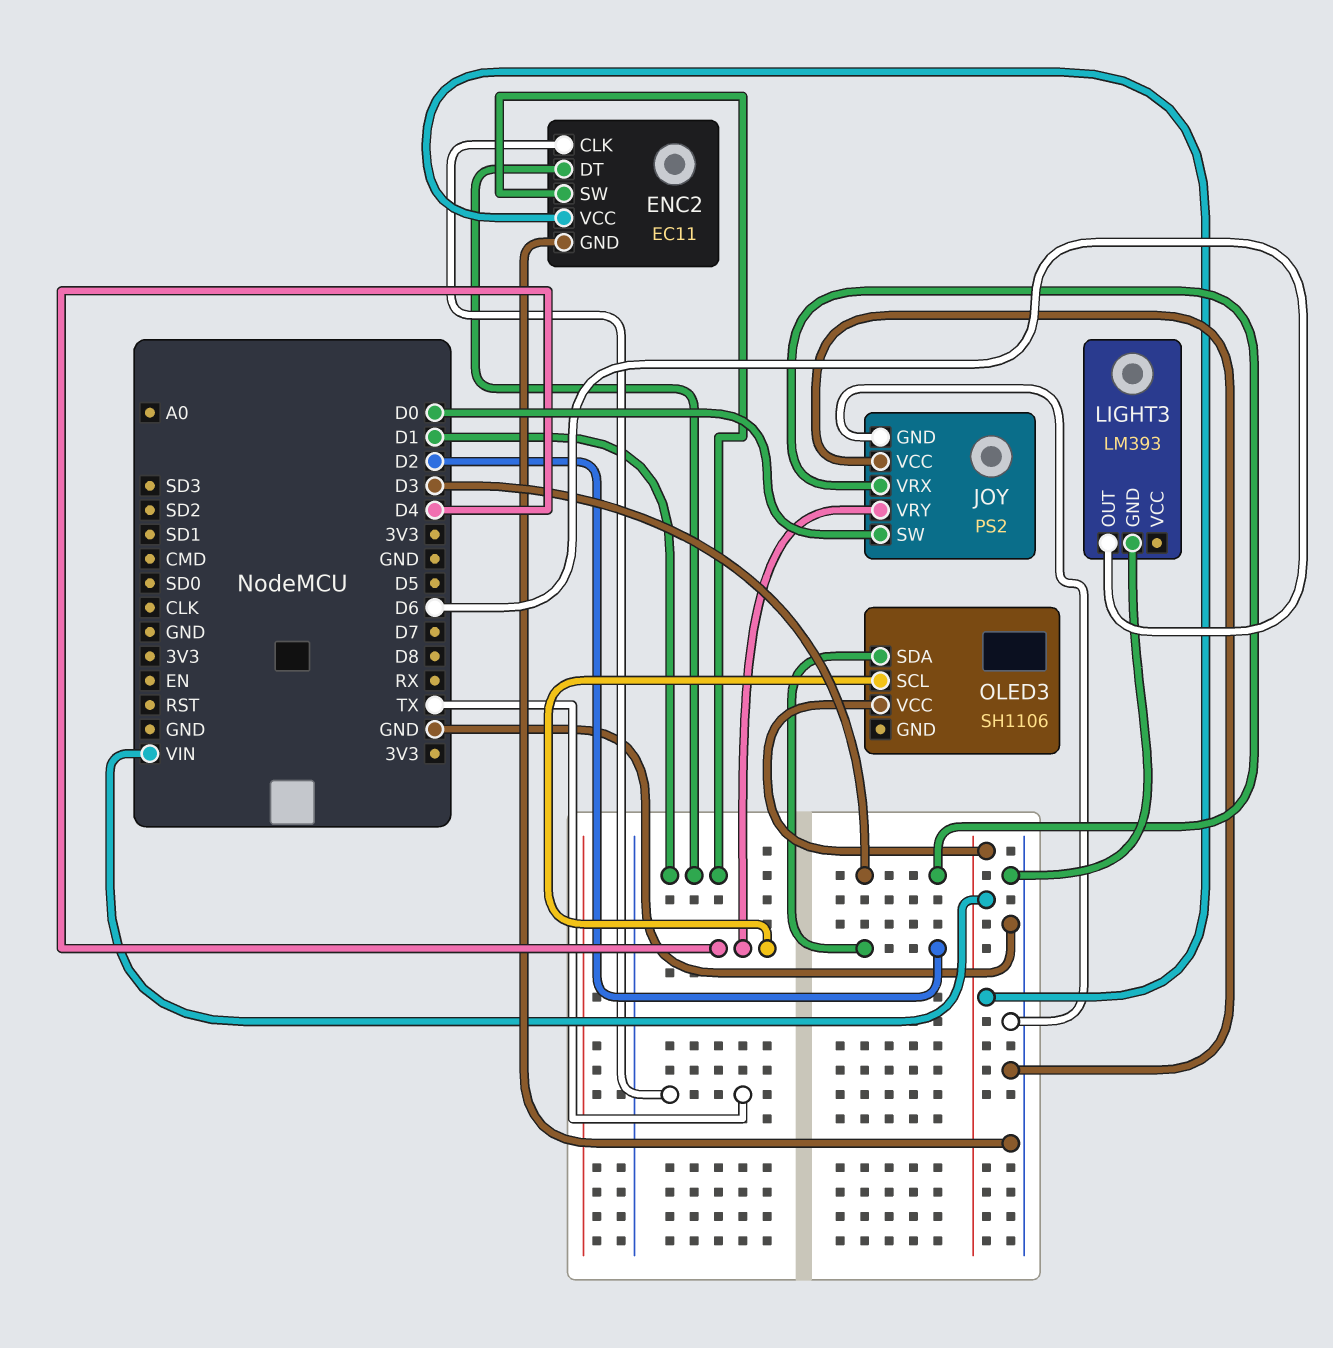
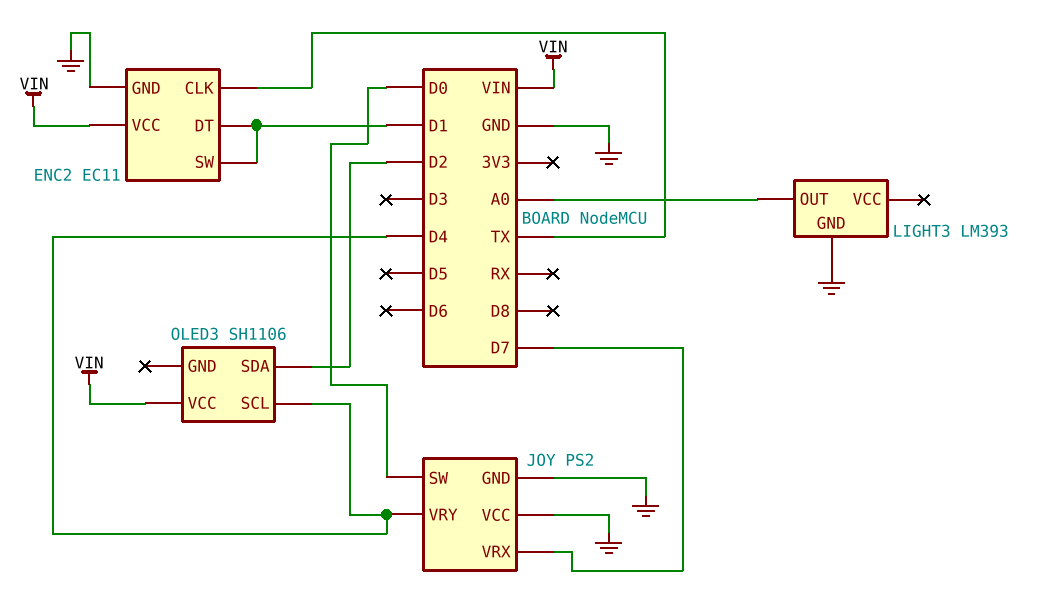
JOY pin VRX: D3 -> D7
LIGHT3 pin OUT: D6 -> A0

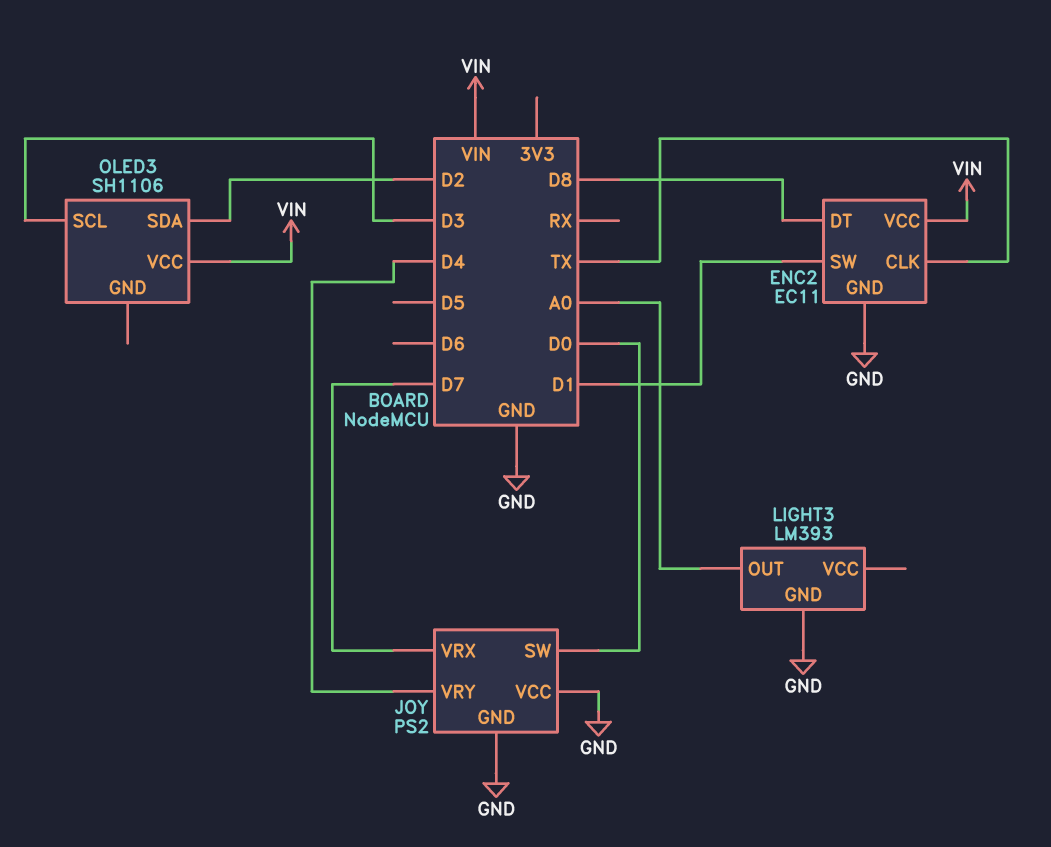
ENC2 pin DT: D1 -> D8
OLED3 pin SCL: D4 -> D3

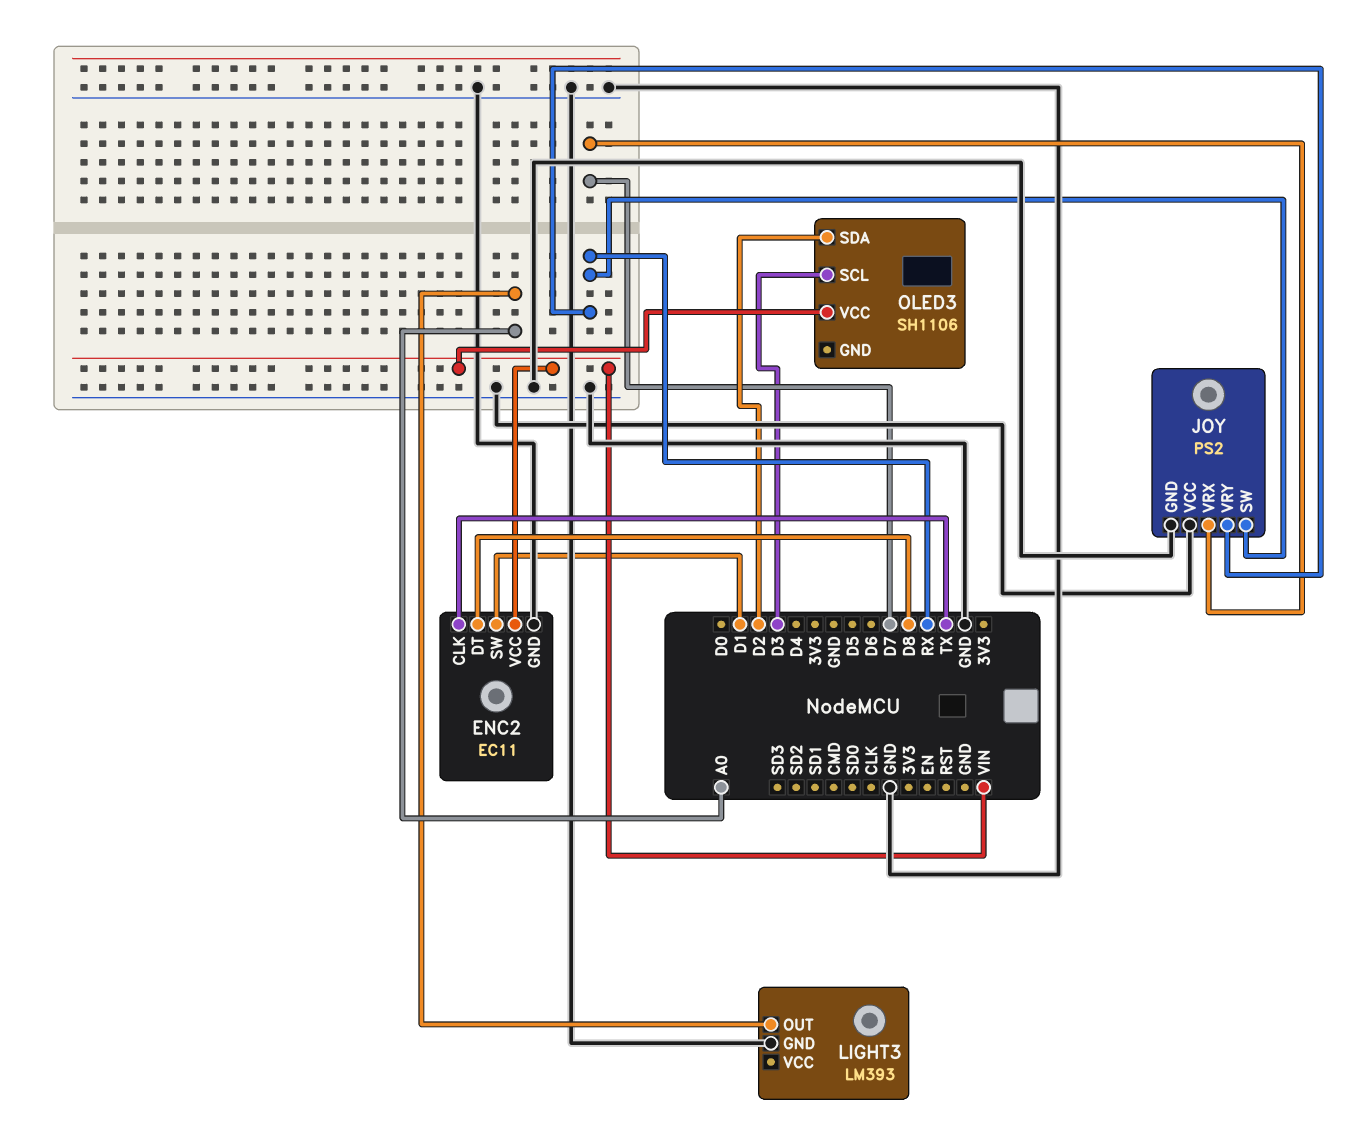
JOY pin SW: D0 -> RX
JOY pin VRY: D4 -> RX

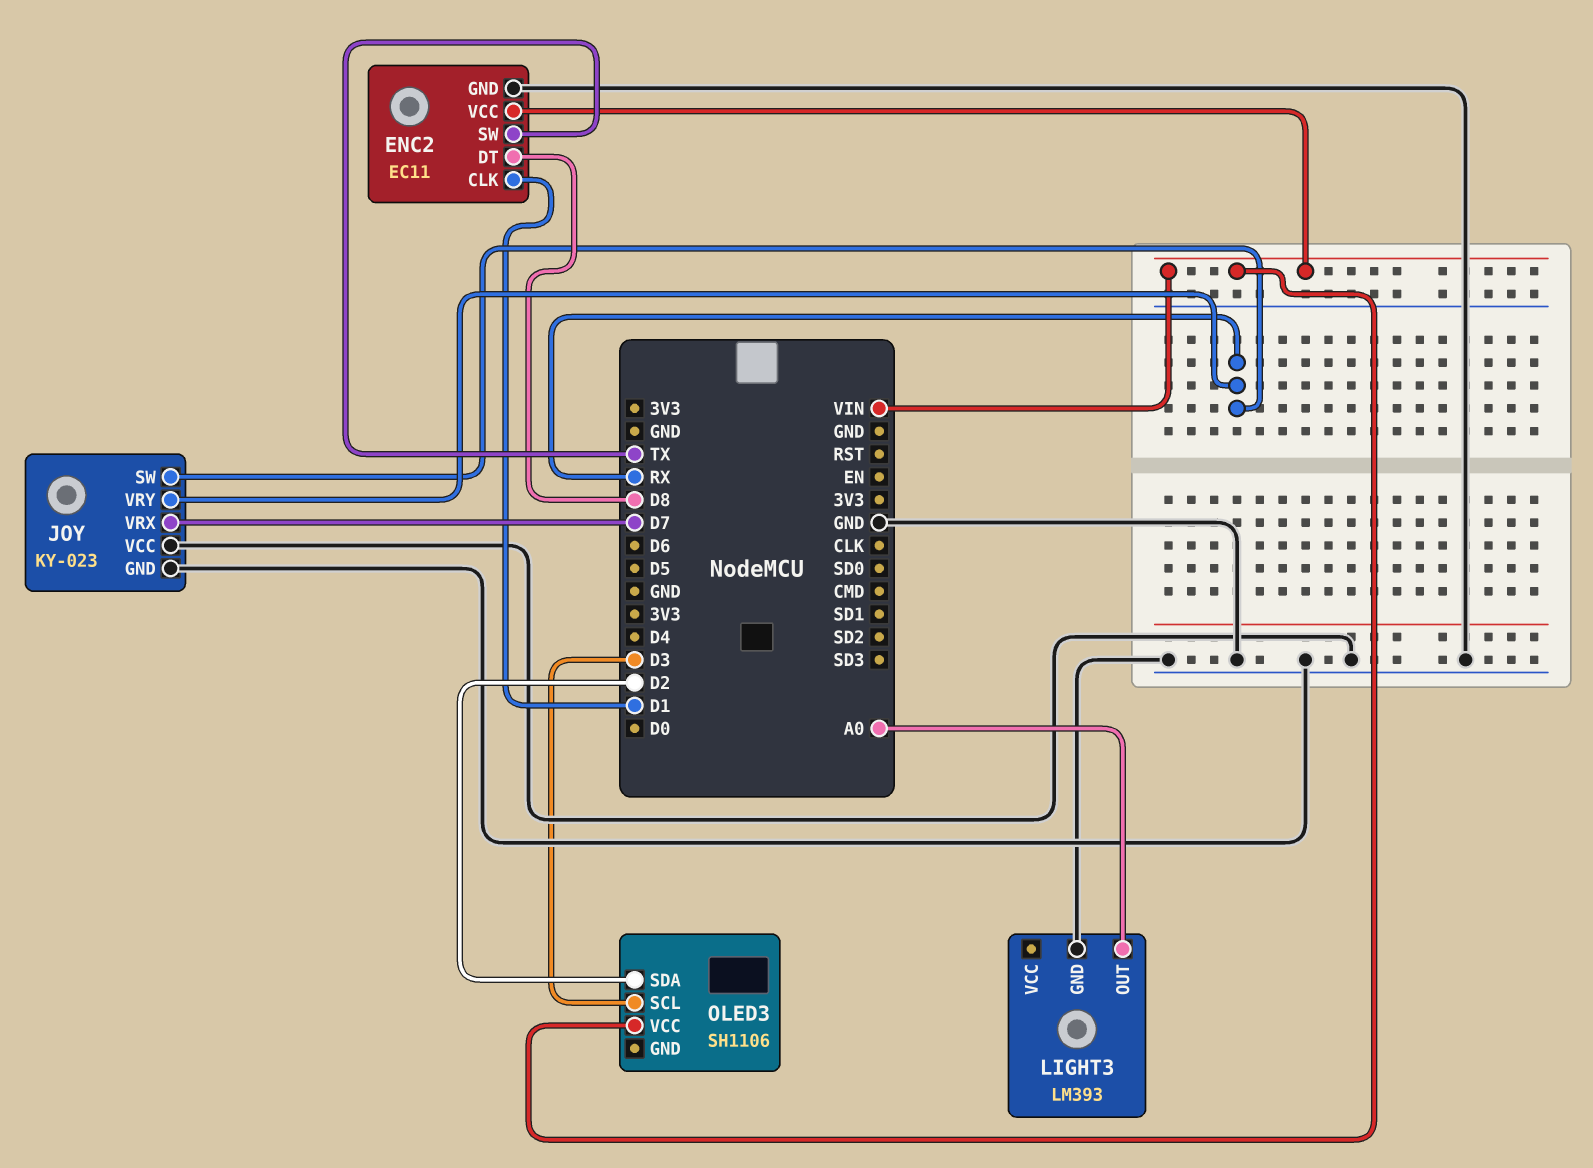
ENC2 pin CLK: TX -> D1
ENC2 pin SW: D1 -> TX
JOY: PS2 -> KY-023

